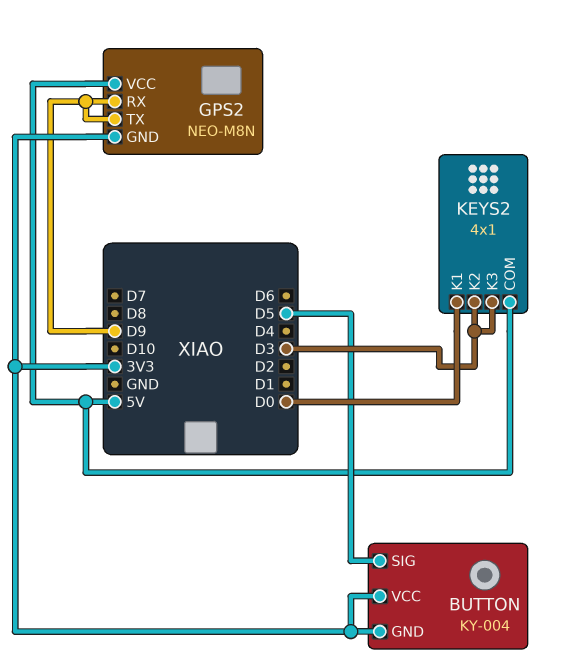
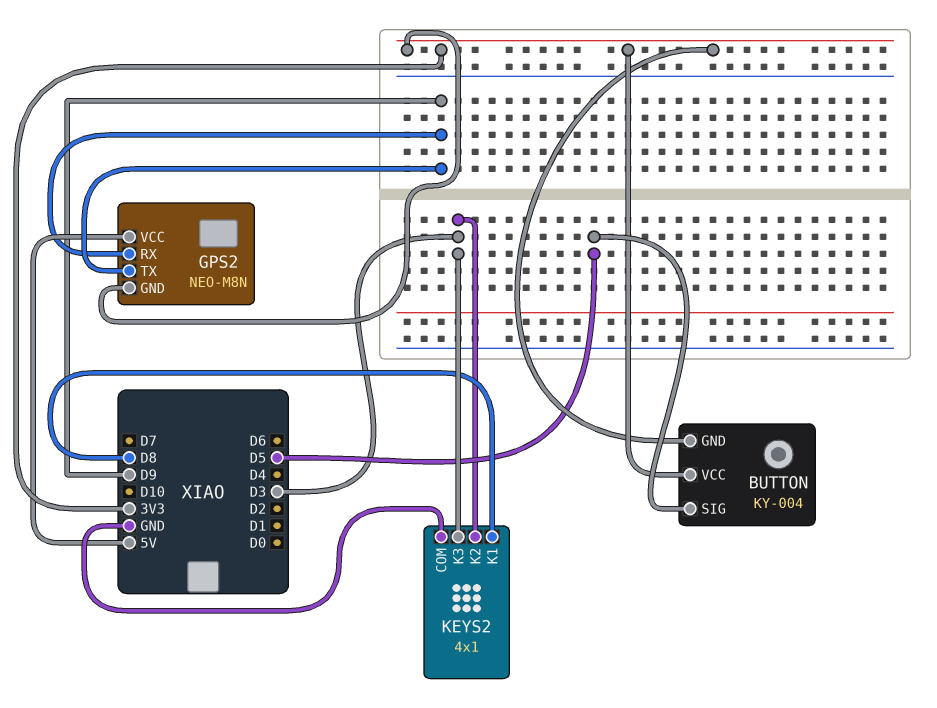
KEYS2 pin COM: 5V -> GND
KEYS2 pin K1: D0 -> D8

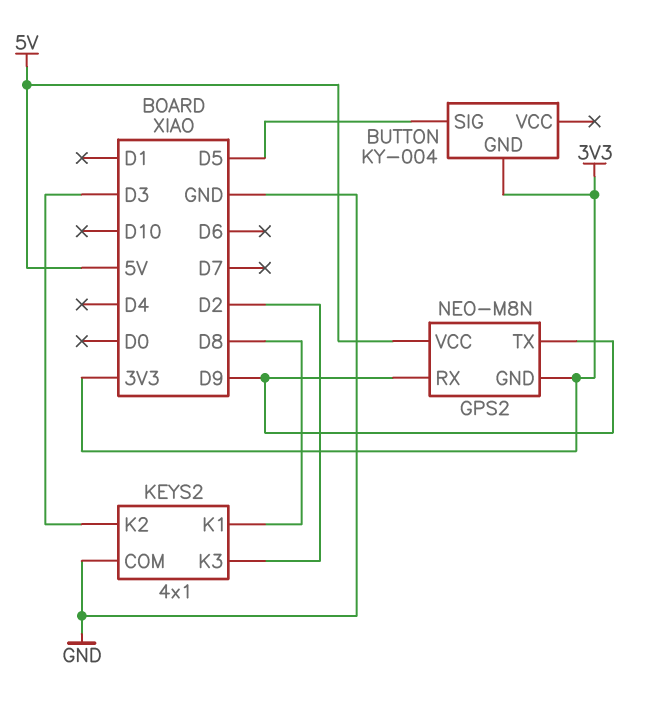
BUTTON pin VCC: 3V3 -> none
KEYS2 pin K3: D3 -> D2

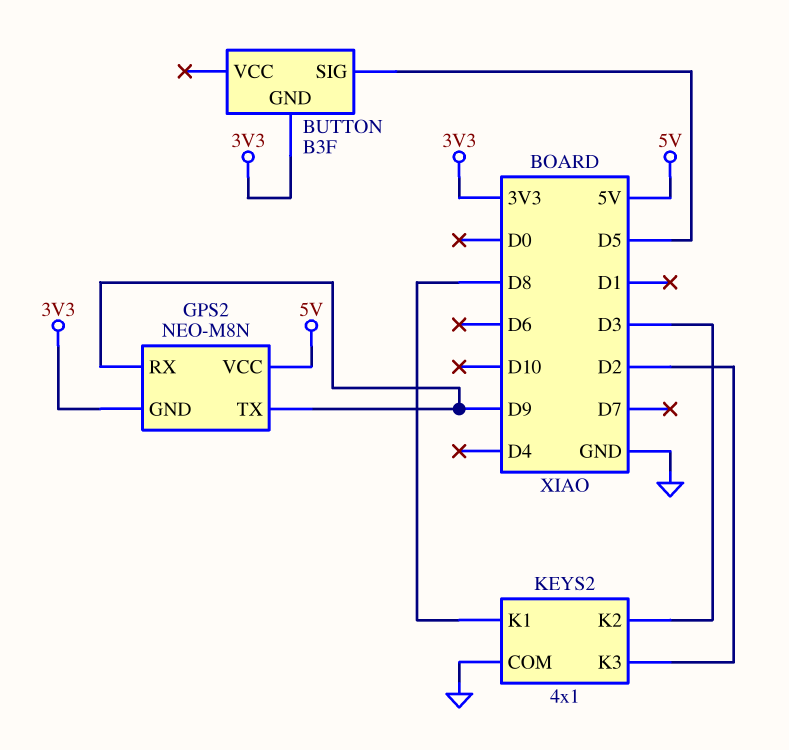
BUTTON: KY-004 -> B3F

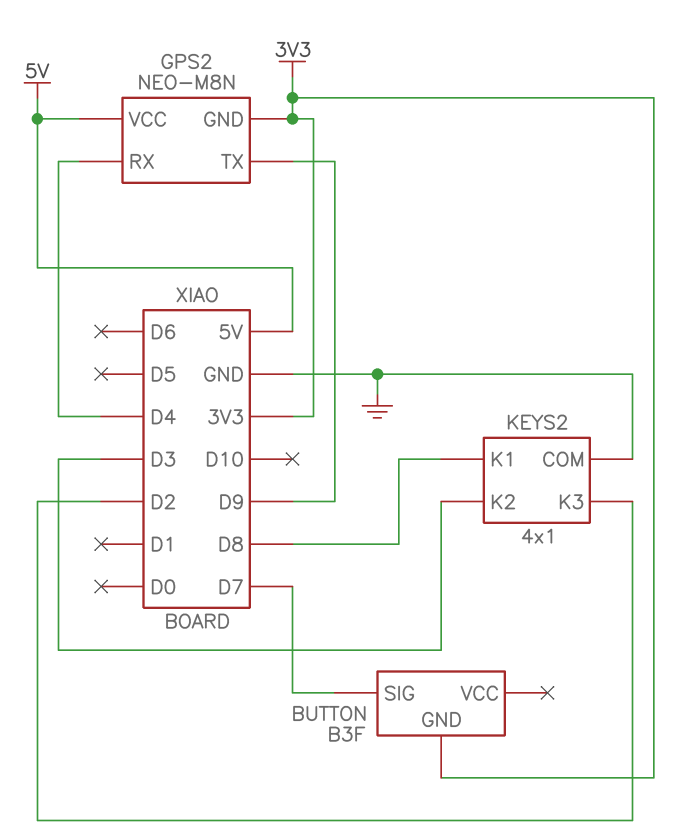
BUTTON pin SIG: D5 -> D7
GPS2 pin RX: D9 -> D4

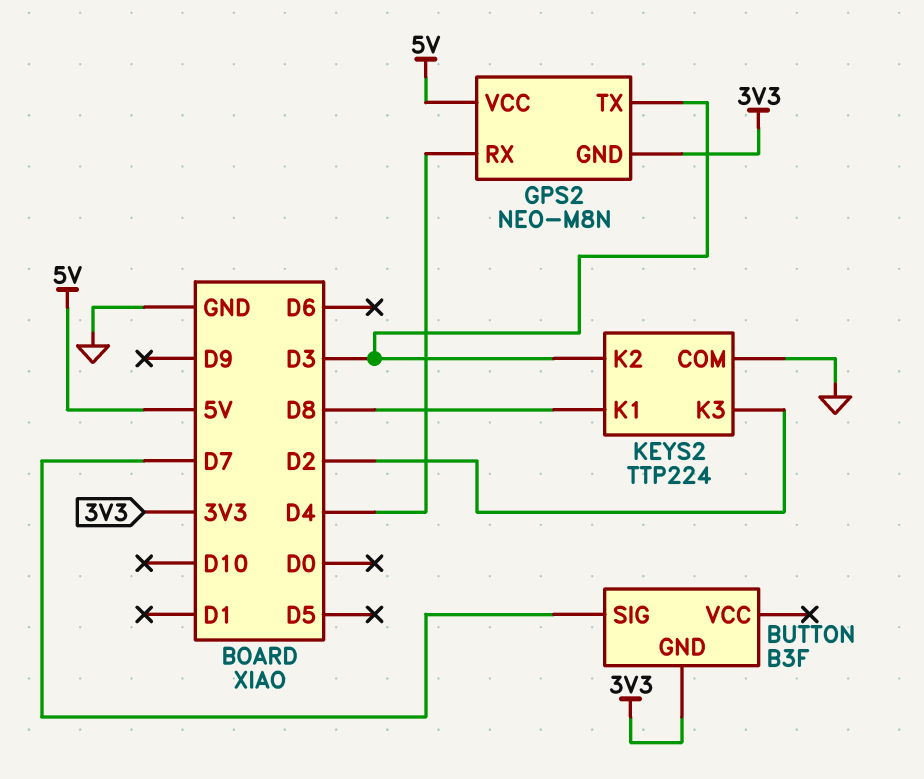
GPS2 pin TX: D9 -> D3
KEYS2: 4x1 -> TTP224

